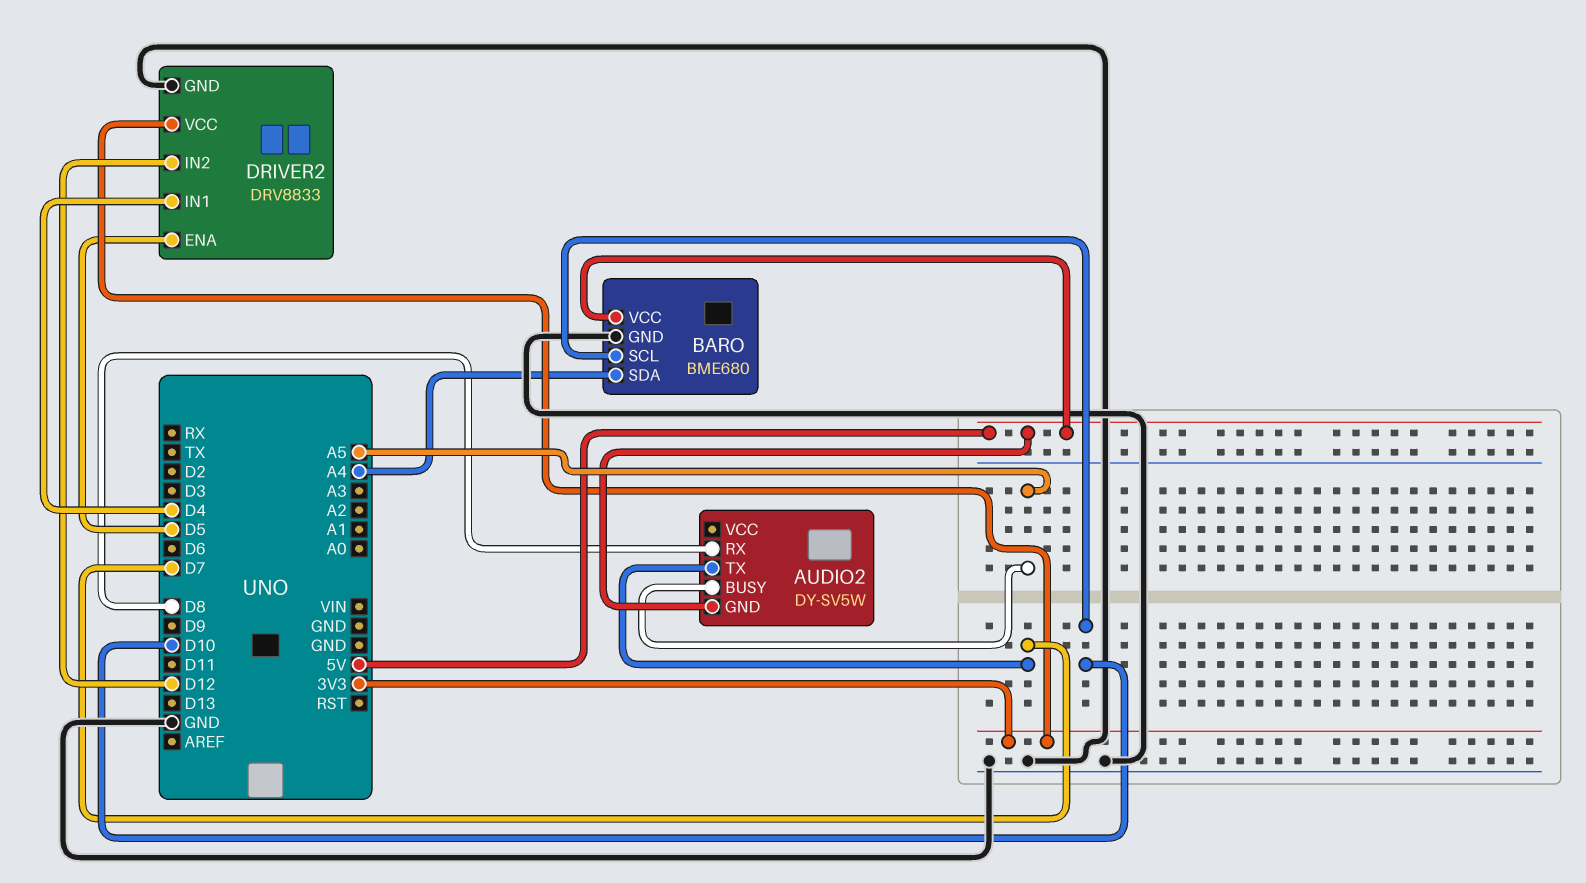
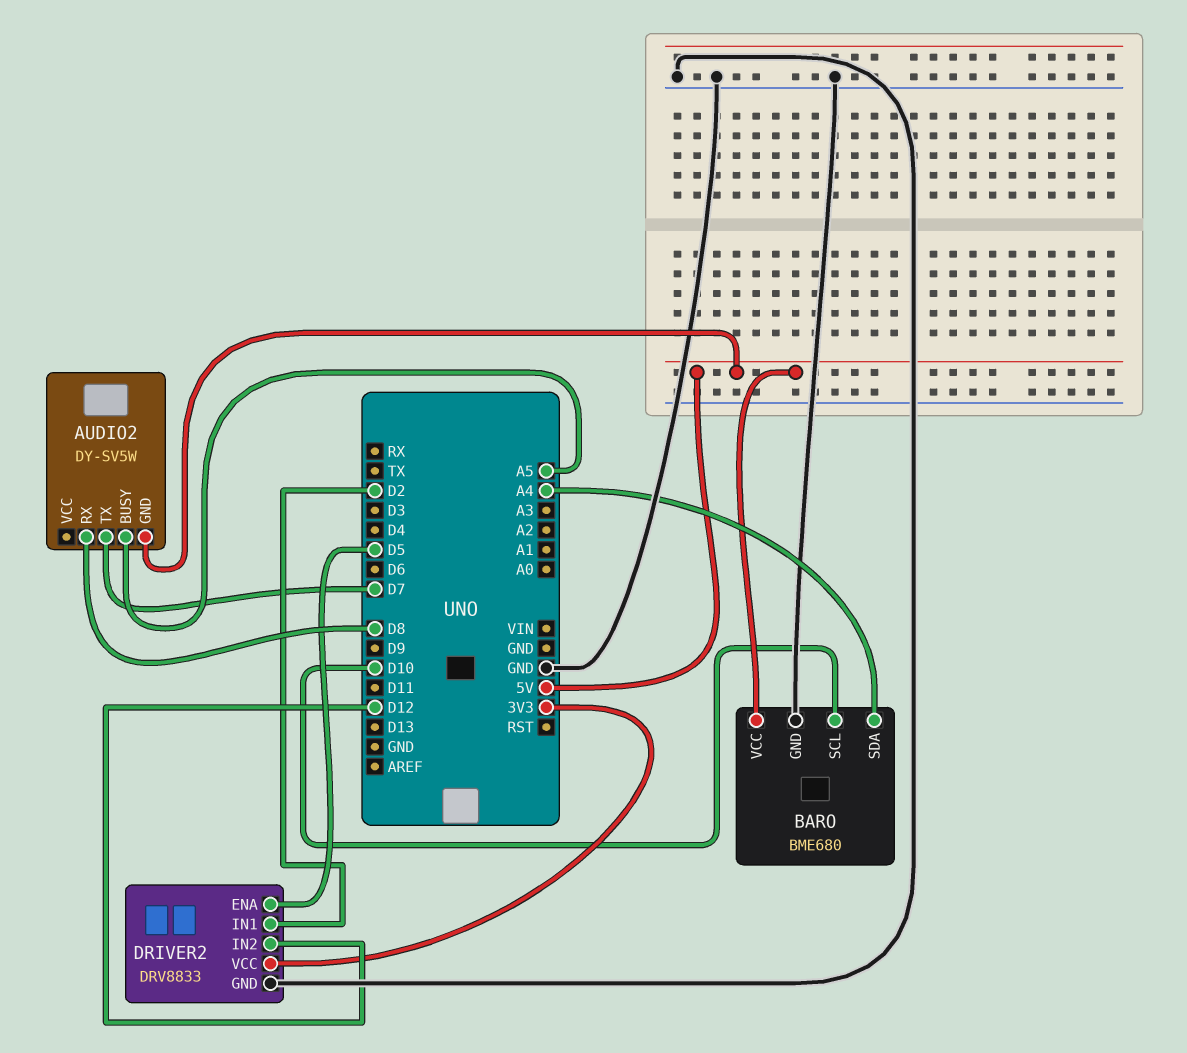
DRIVER2 pin IN1: D4 -> D2

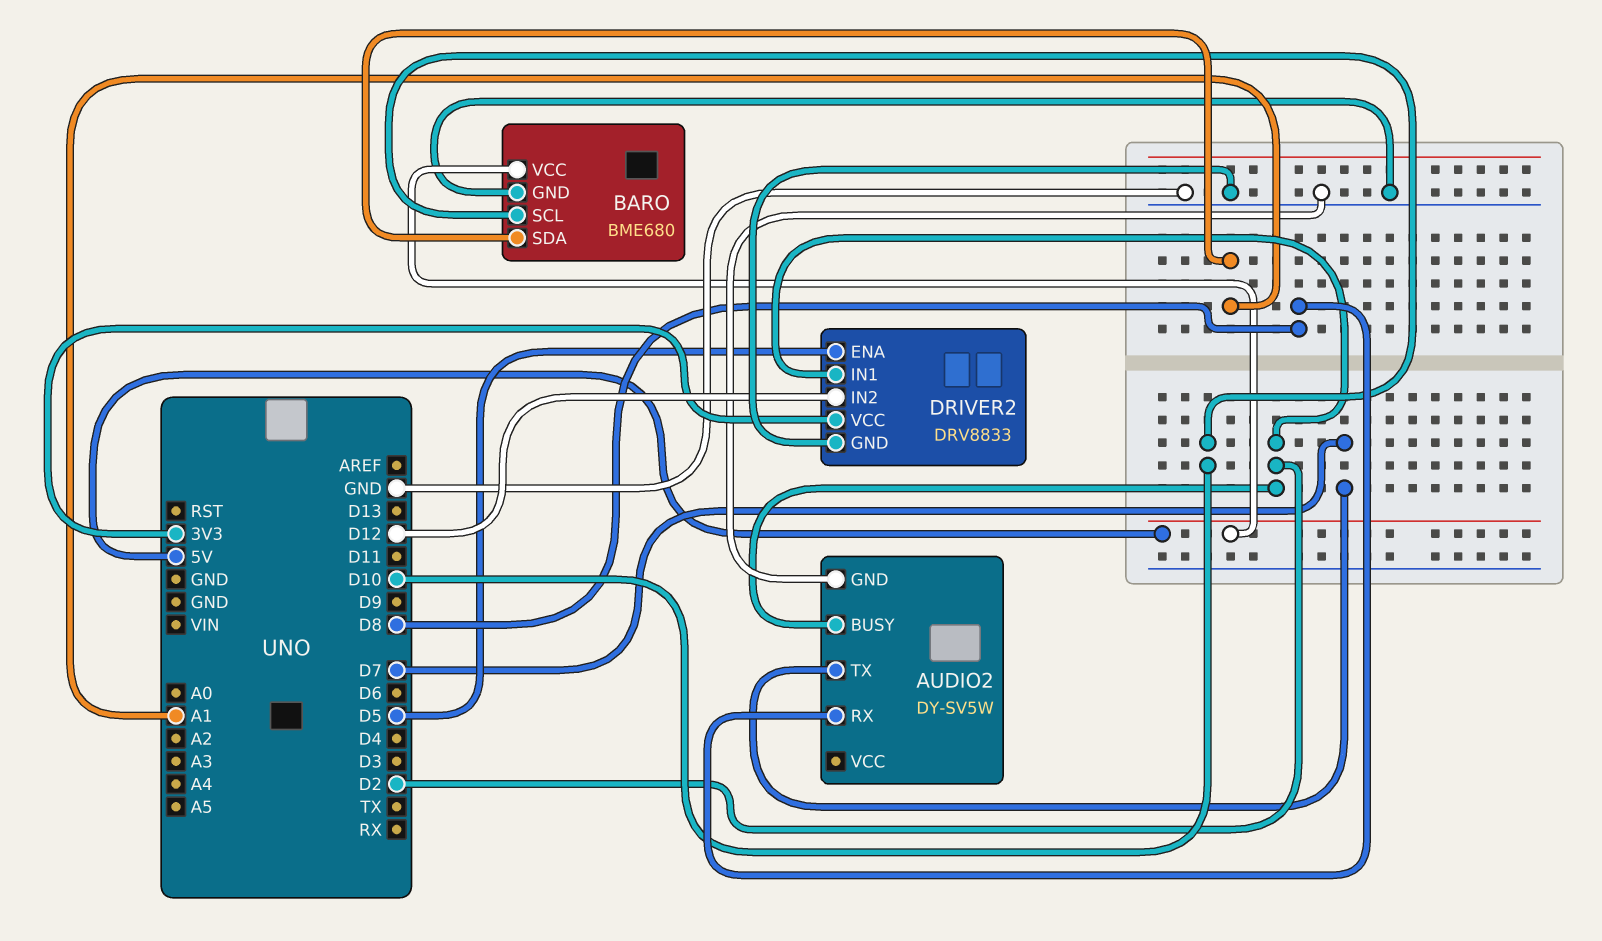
AUDIO2 pin BUSY: A5 -> D2
AUDIO2 pin GND: 5V -> GND
BARO pin SDA: A4 -> A1

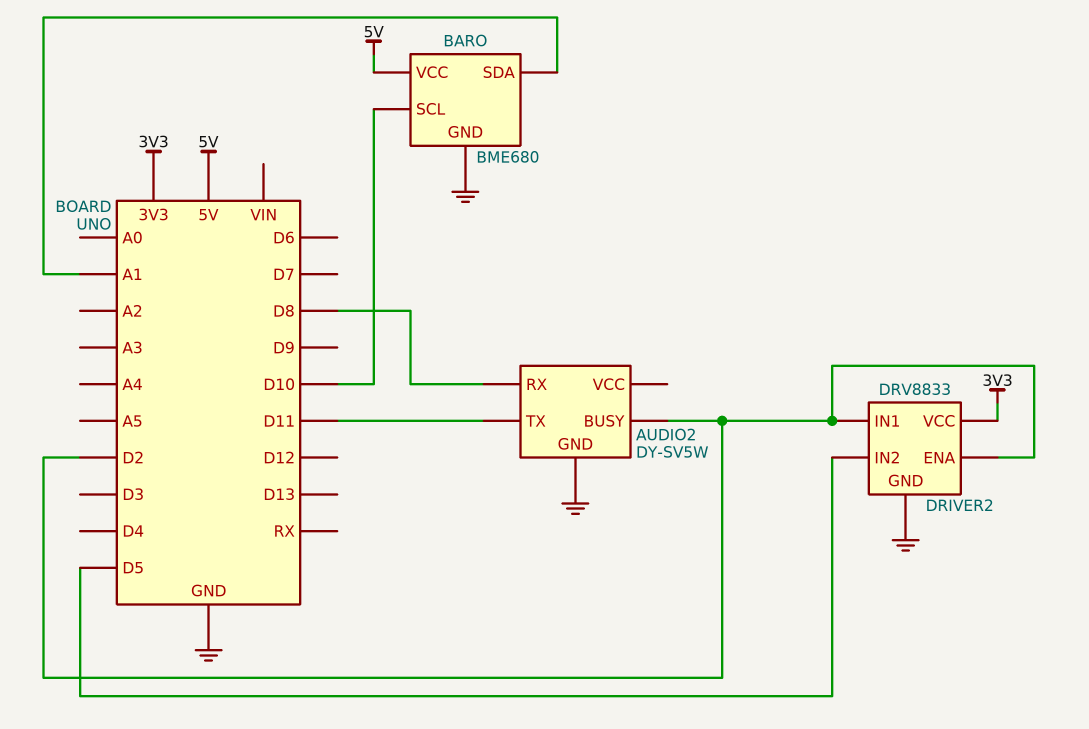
AUDIO2 pin TX: D7 -> D11
DRIVER2 pin ENA: D5 -> D2
DRIVER2 pin IN2: D12 -> D5

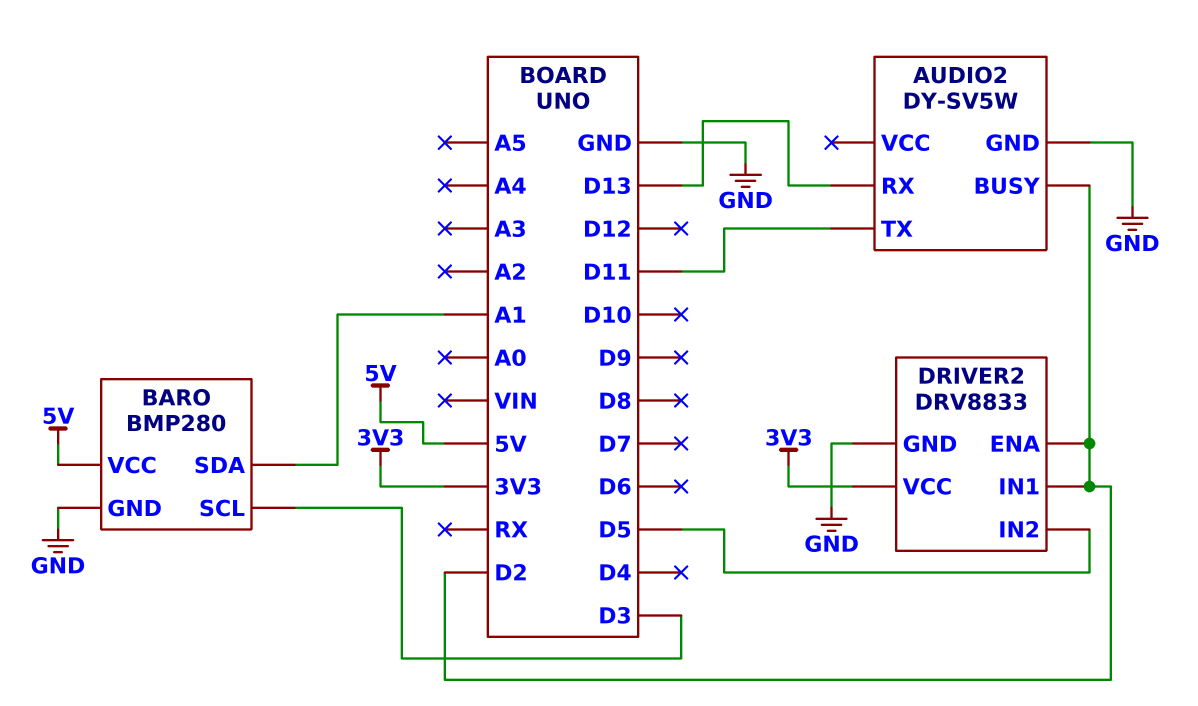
AUDIO2 pin RX: D8 -> D13
BARO: BME680 -> BMP280
BARO pin SCL: D10 -> D3

